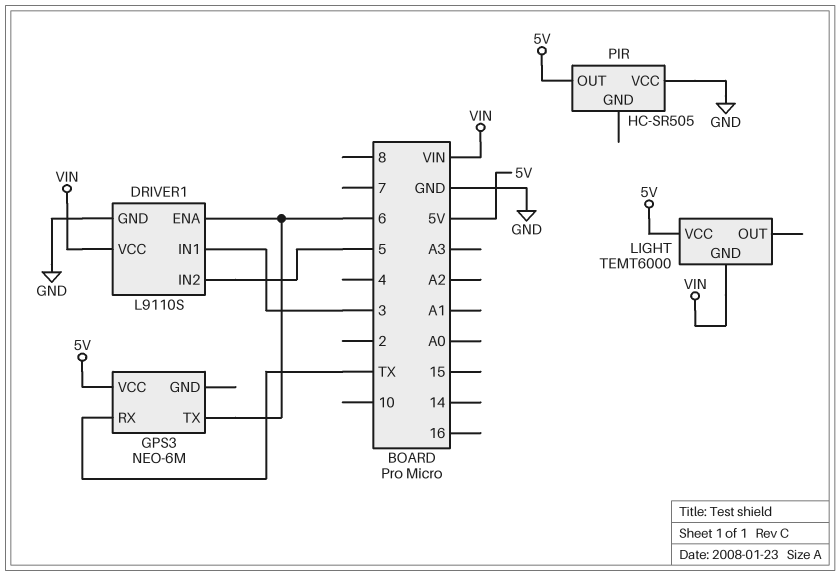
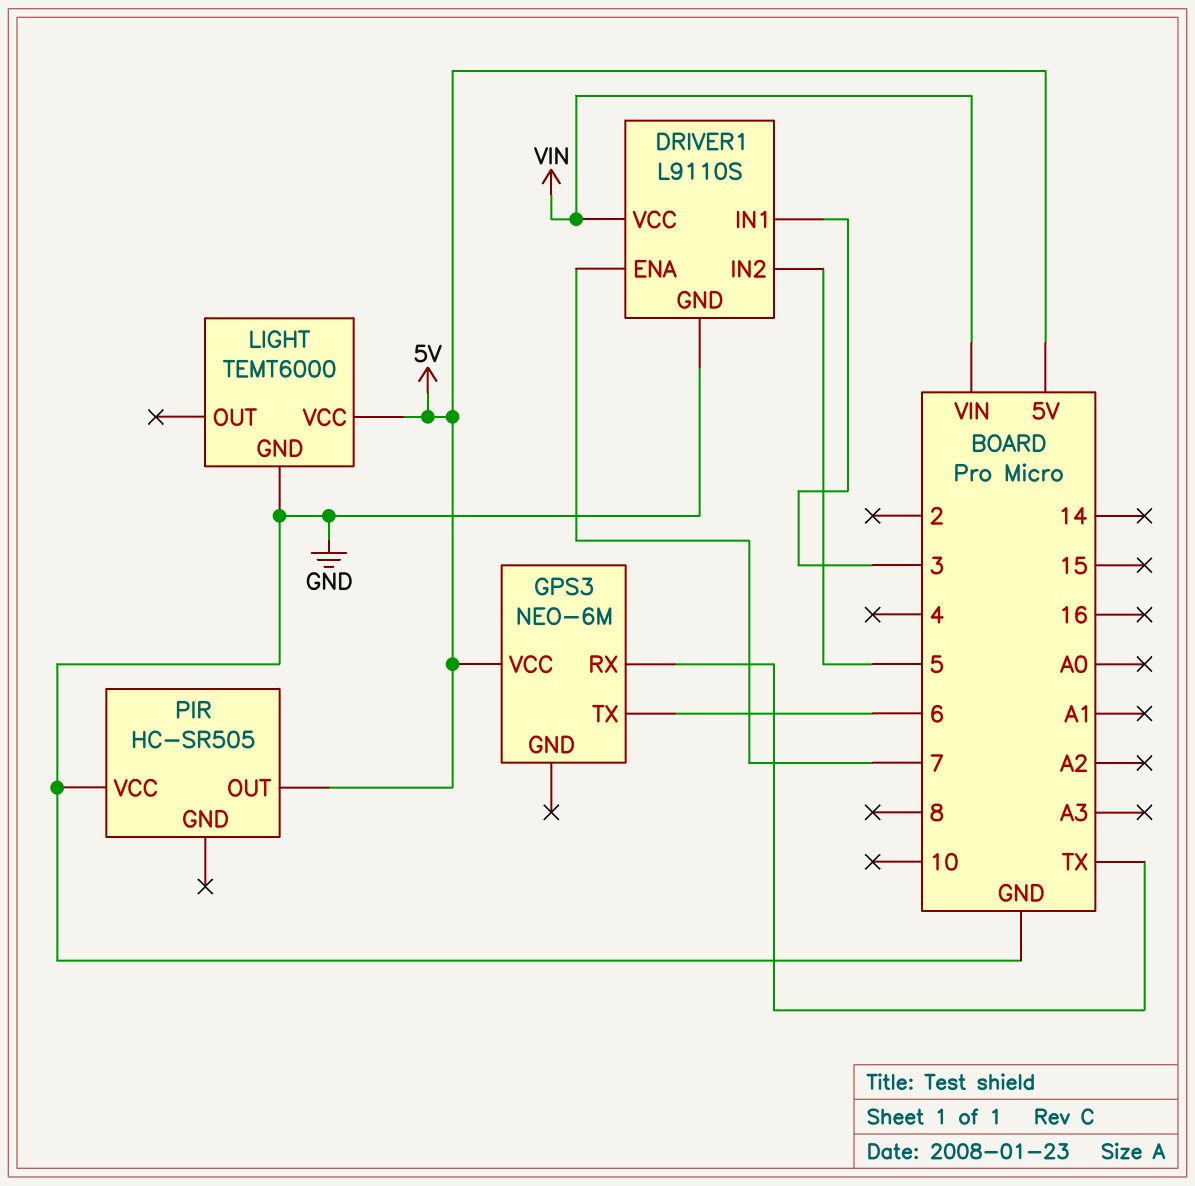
DRIVER1 pin ENA: 6 -> 7
LIGHT pin GND: VIN -> GND

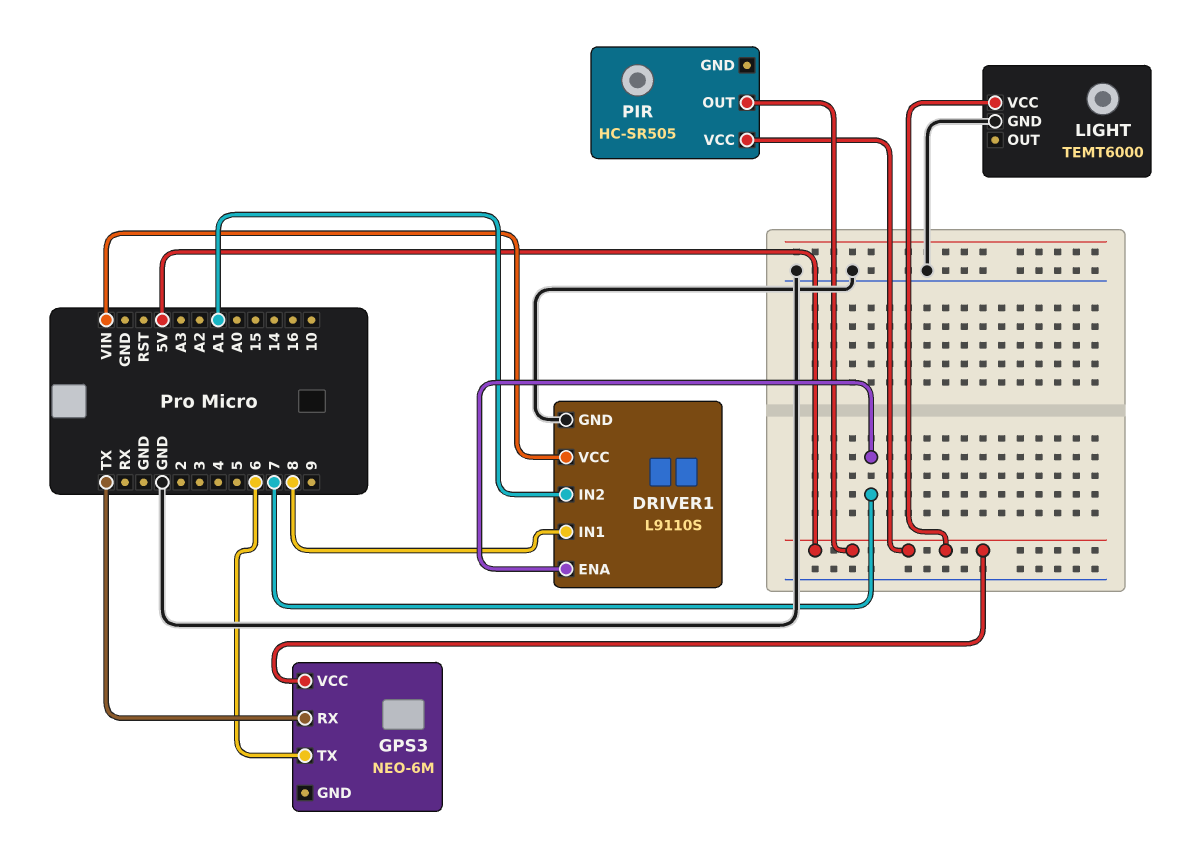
DRIVER1 pin IN1: 3 -> 8
DRIVER1 pin IN2: 5 -> A1
PIR pin VCC: GND -> 5V

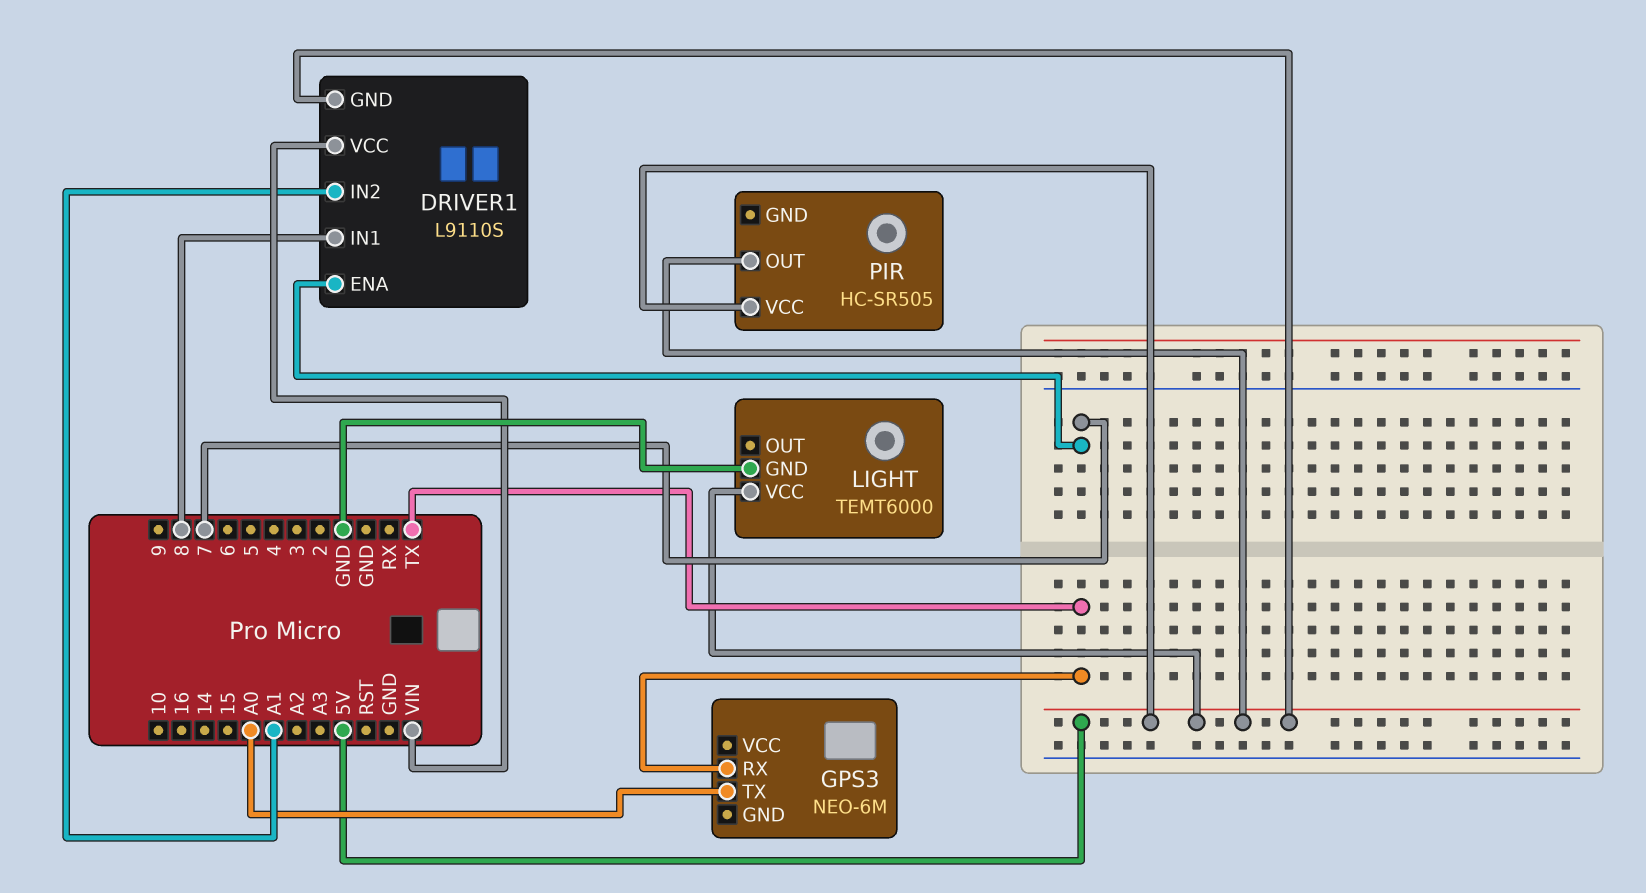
DRIVER1 pin GND: GND -> 5V
GPS3 pin TX: 6 -> A0
GPS3 pin VCC: 5V -> none

